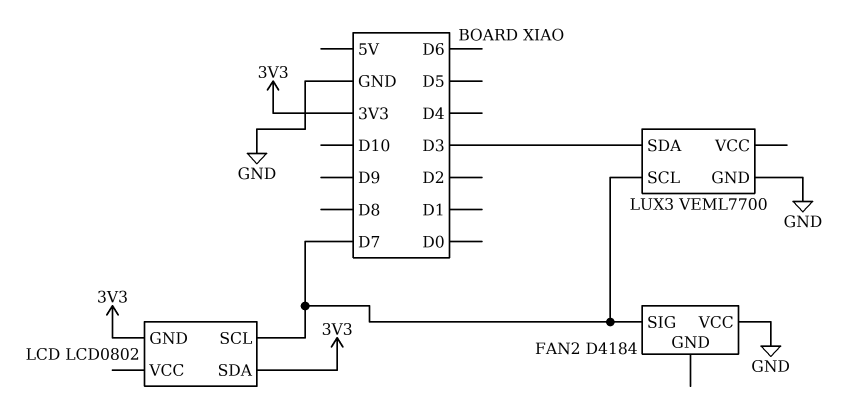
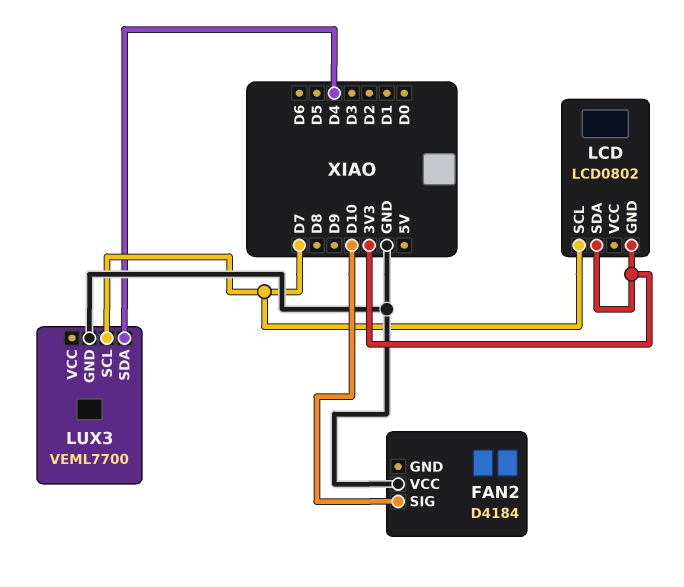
FAN2 pin SIG: D7 -> D10
LUX3 pin SDA: D3 -> D4

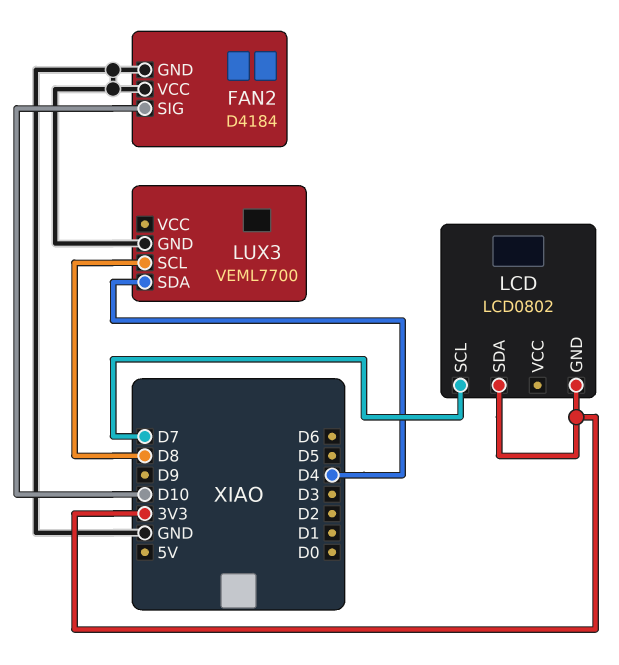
FAN2 pin GND: none -> GND
LUX3 pin SCL: D7 -> D8

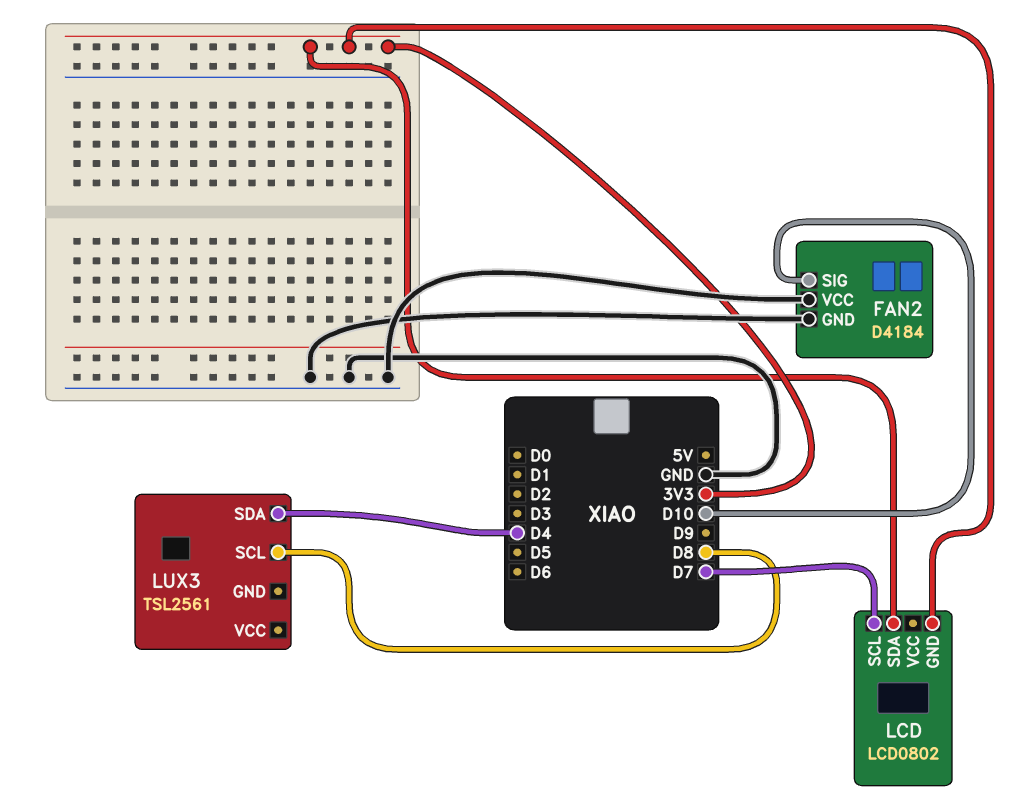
LUX3: VEML7700 -> TSL2561
LUX3 pin GND: GND -> none

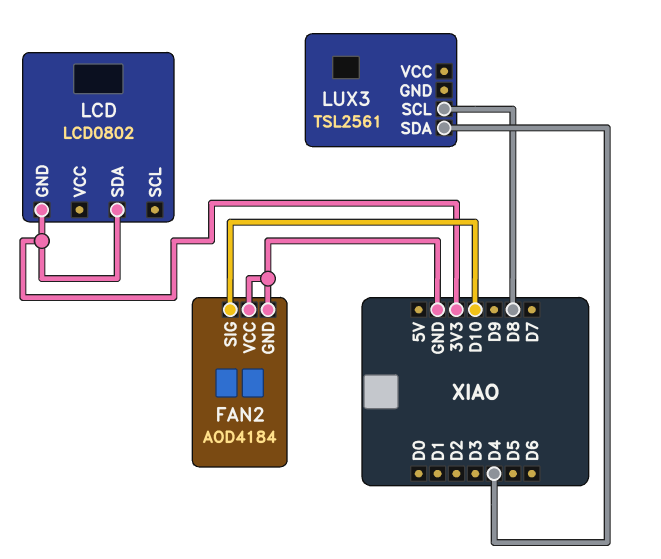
FAN2: D4184 -> AOD4184
LCD pin SCL: D7 -> none

